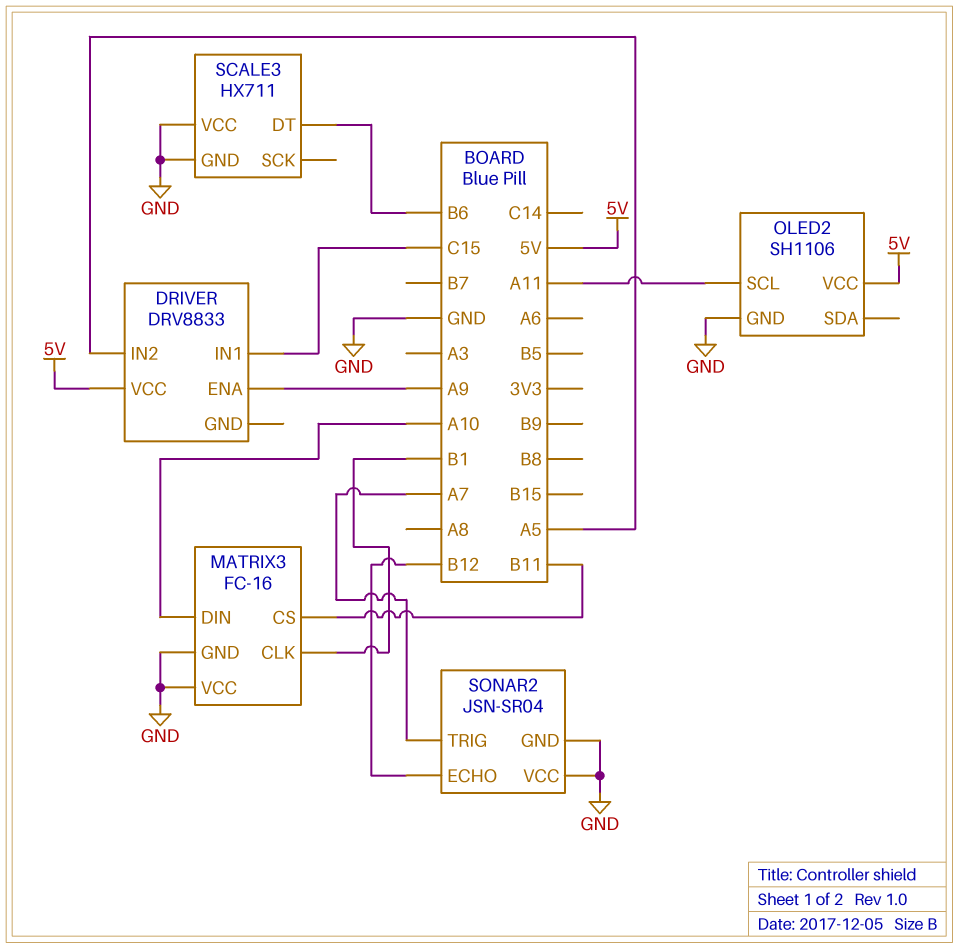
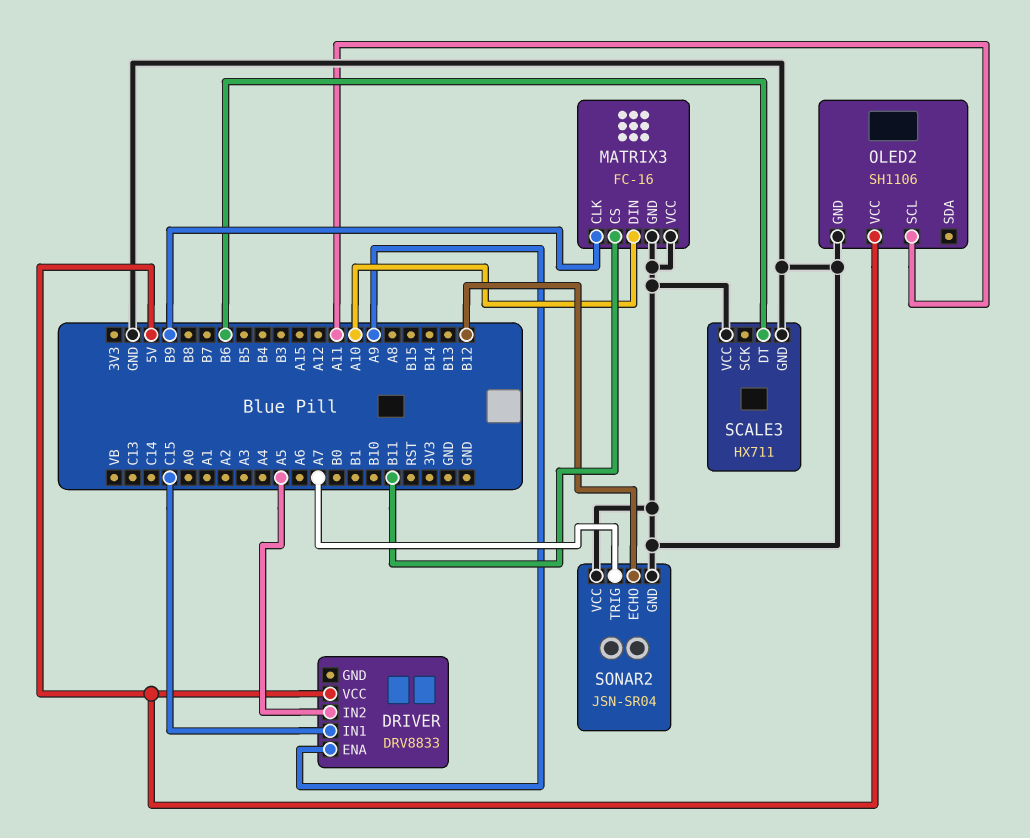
MATRIX3 pin CLK: B1 -> B9

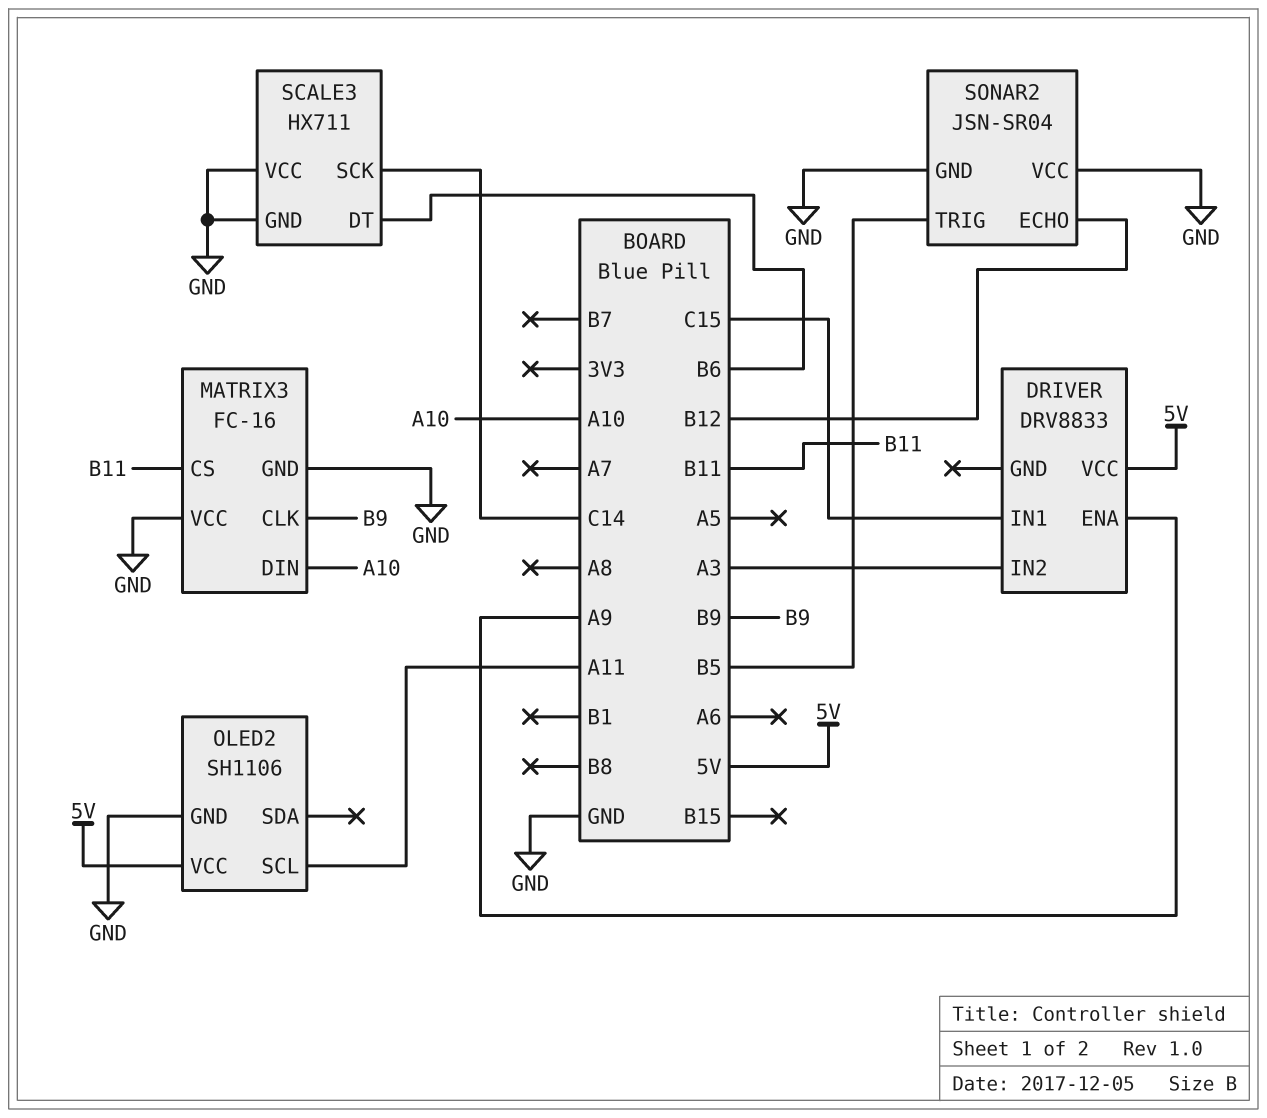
DRIVER pin IN2: A5 -> A3
SCALE3 pin SCK: none -> C14
SONAR2 pin TRIG: A7 -> B5

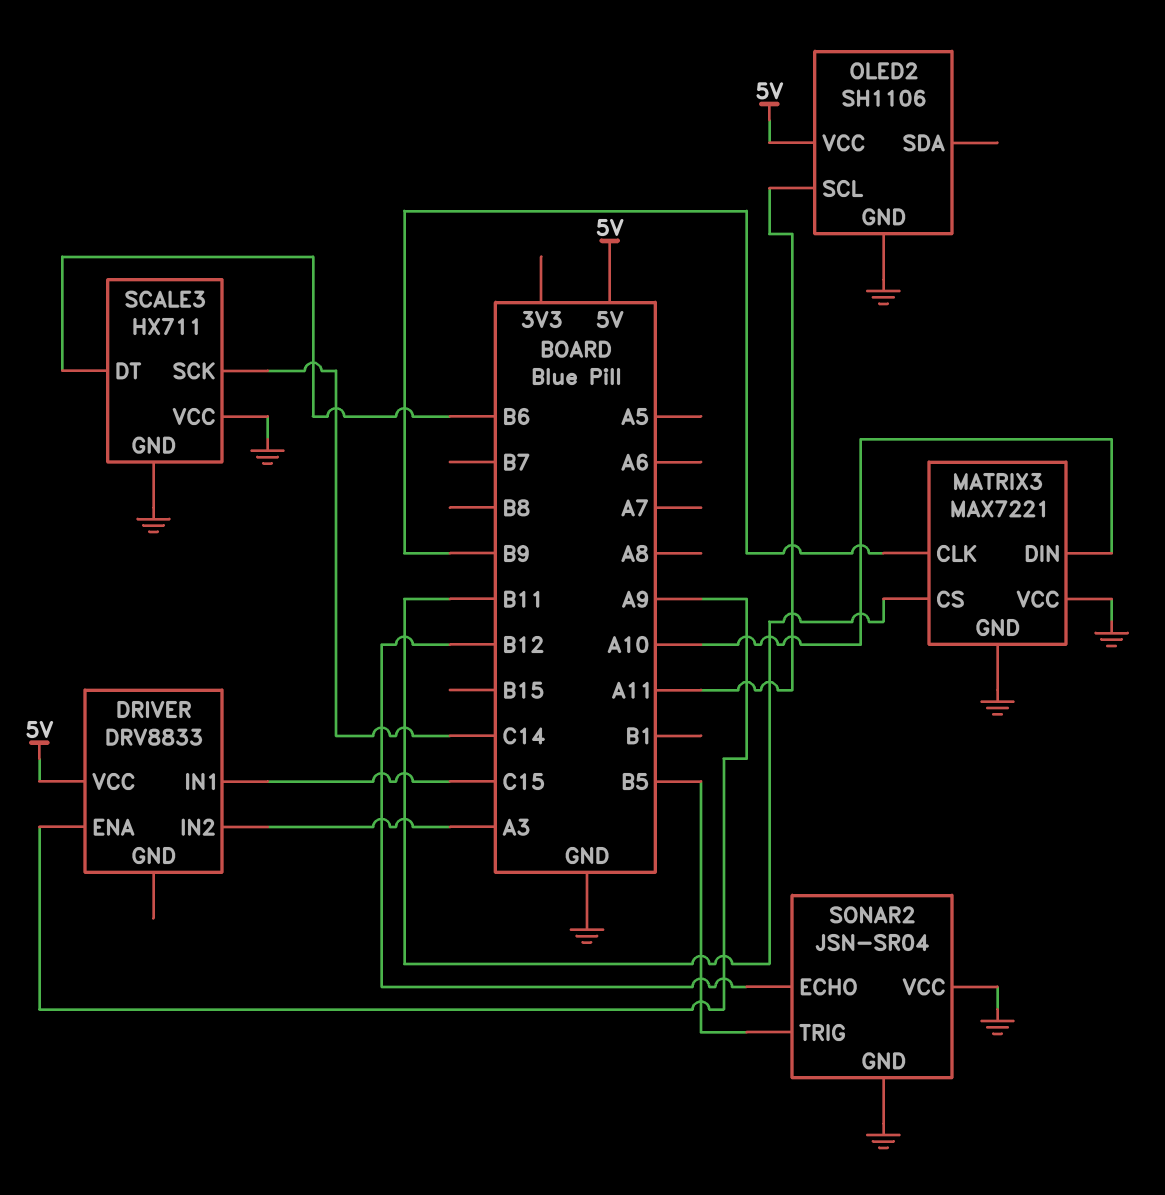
MATRIX3: FC-16 -> MAX7221

